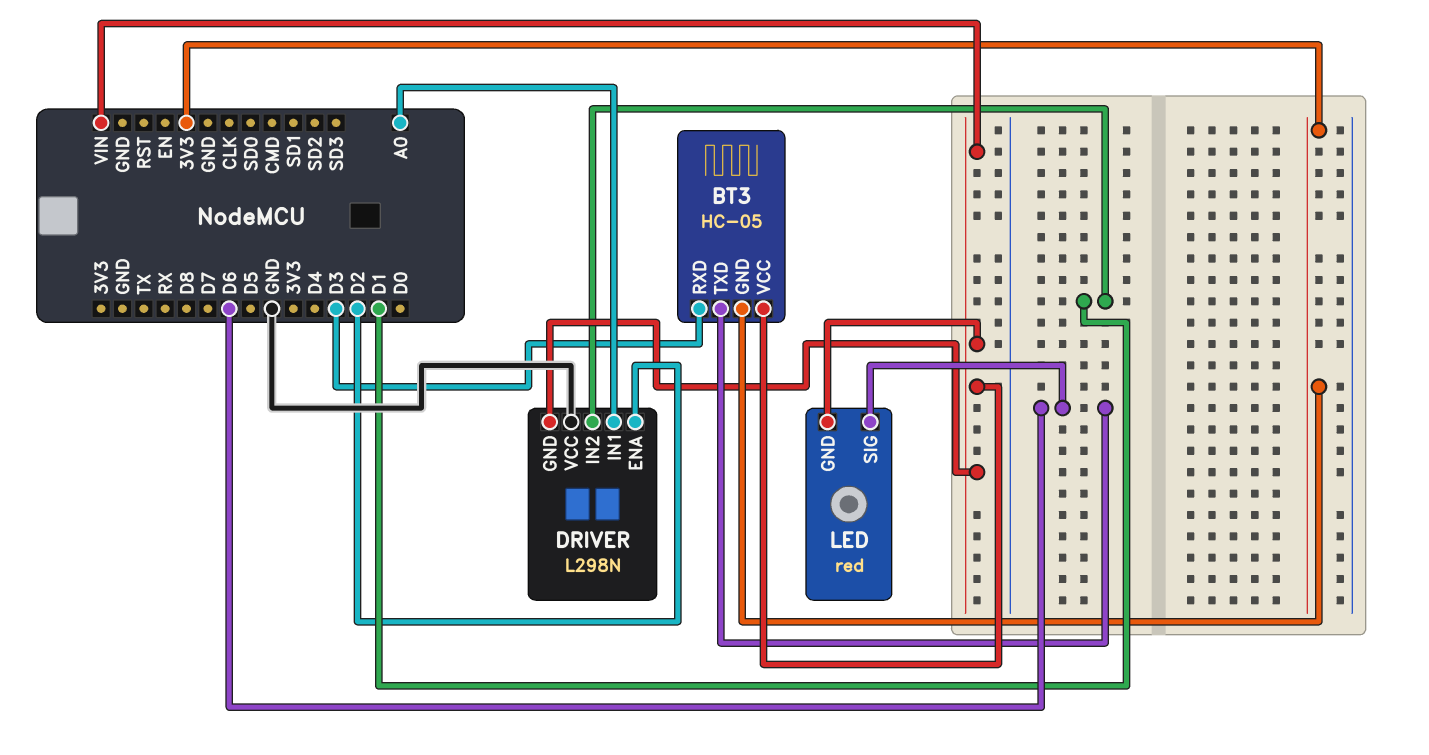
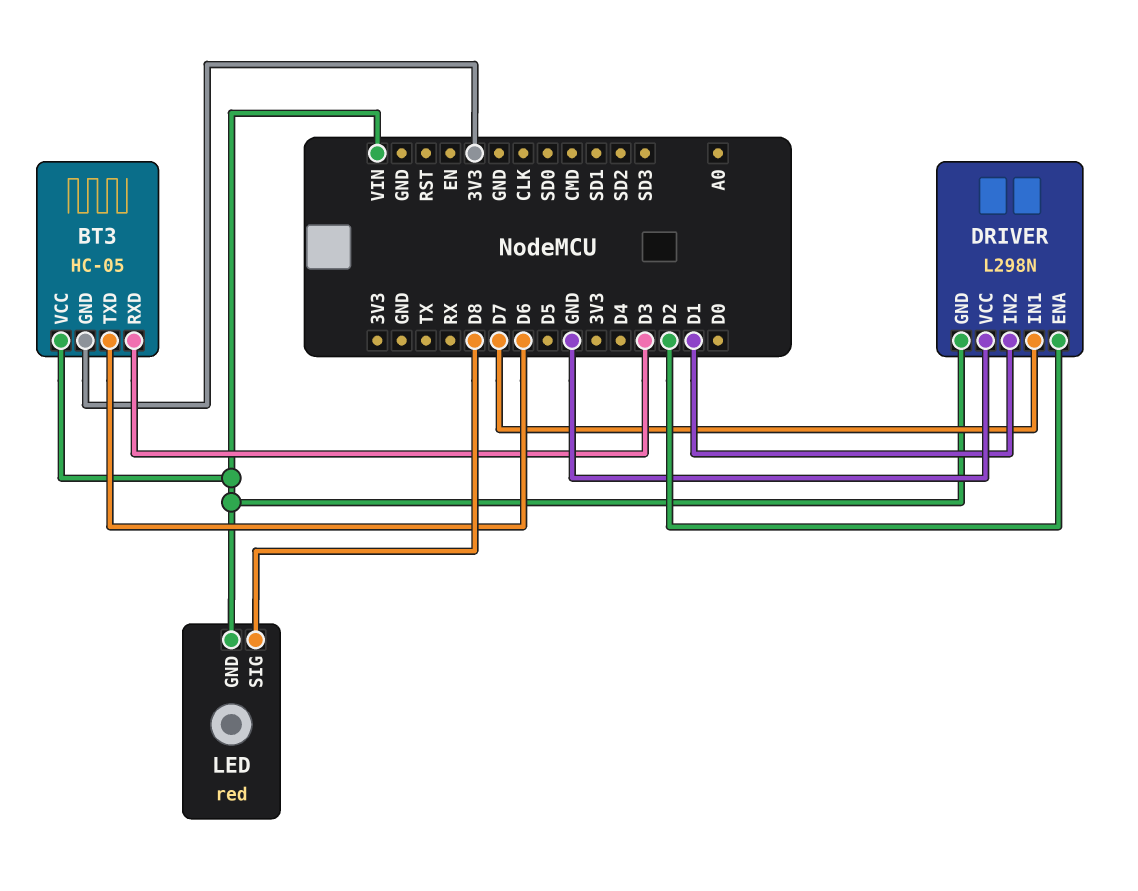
DRIVER pin IN1: A0 -> D7
LED pin SIG: D6 -> D8

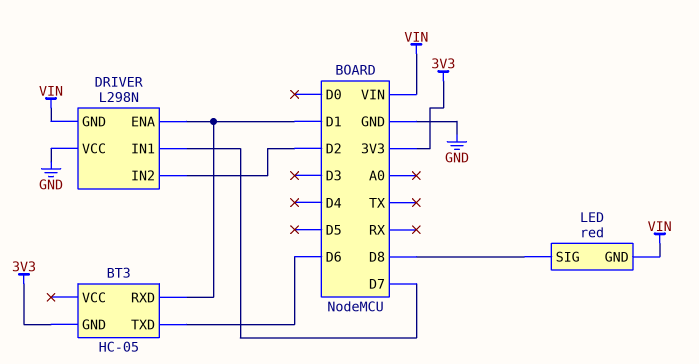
BT3 pin RXD: D3 -> D1
BT3 pin VCC: VIN -> none
DRIVER pin ENA: D2 -> D1
DRIVER pin IN2: D1 -> D2

